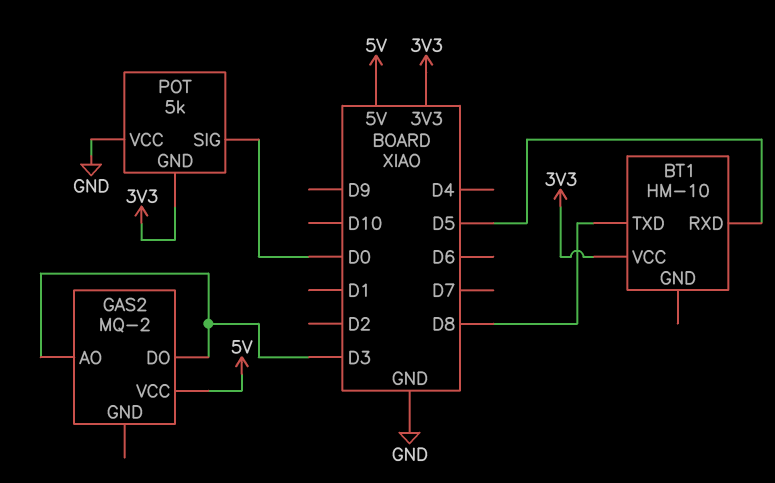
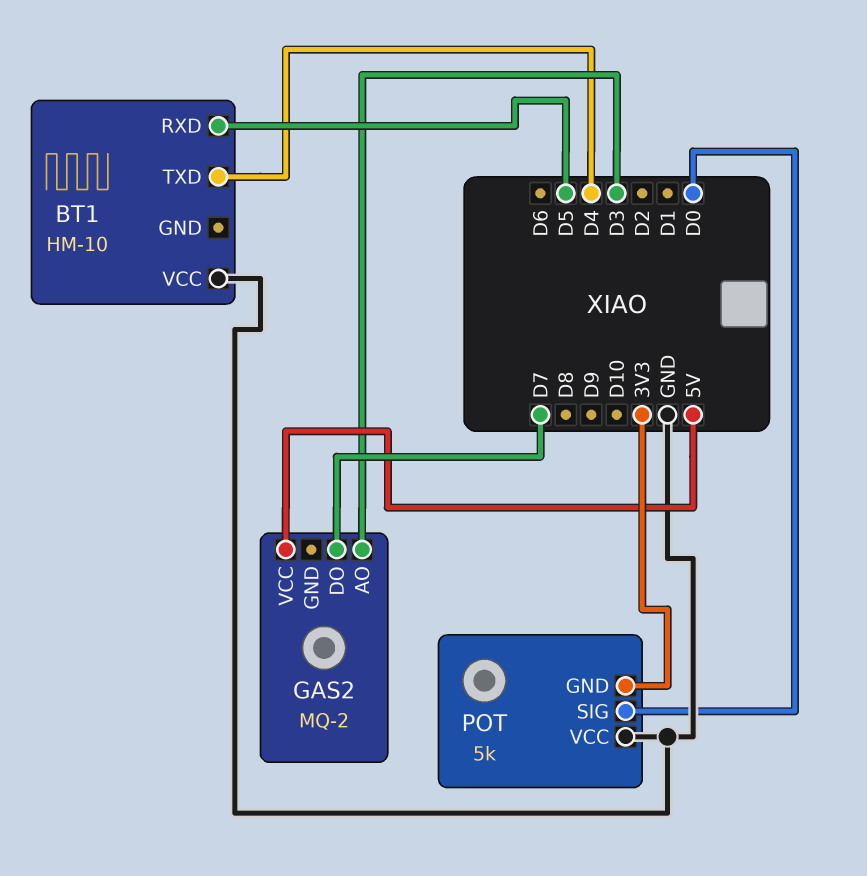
BT1 pin TXD: D8 -> D4
BT1 pin VCC: 3V3 -> GND
GAS2 pin DO: D3 -> D7

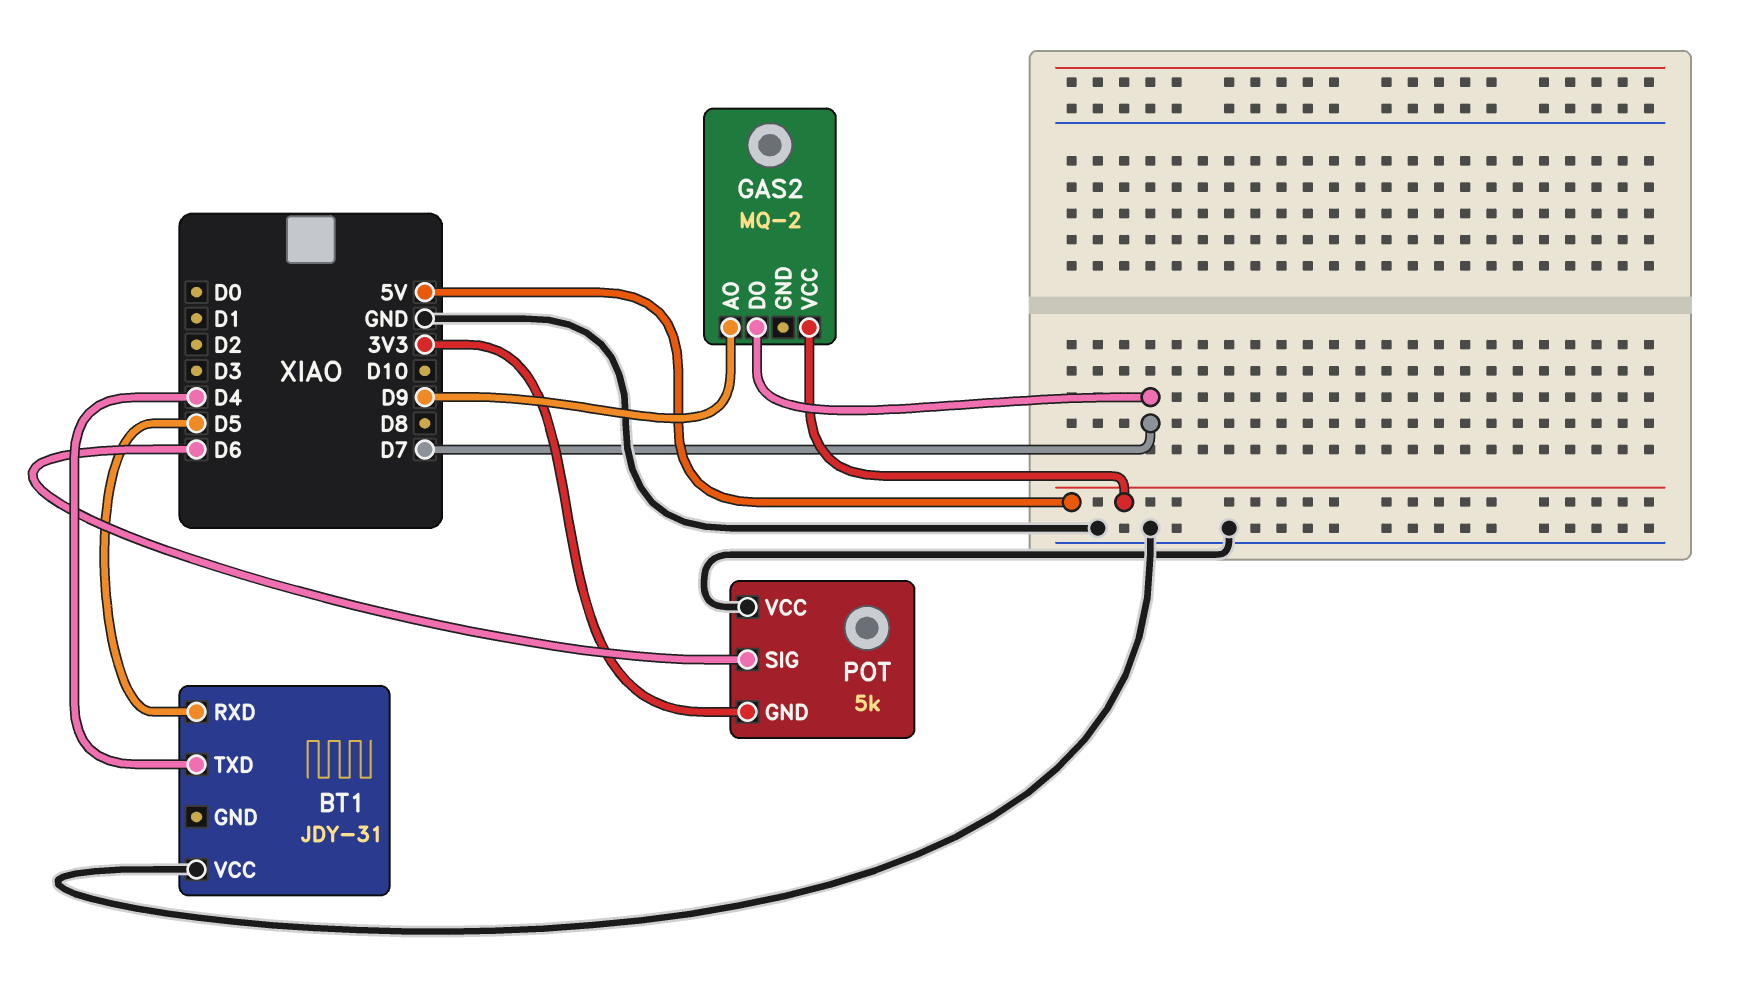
BT1: HM-10 -> JDY-31
GAS2 pin AO: D3 -> D9
POT pin SIG: D0 -> D6

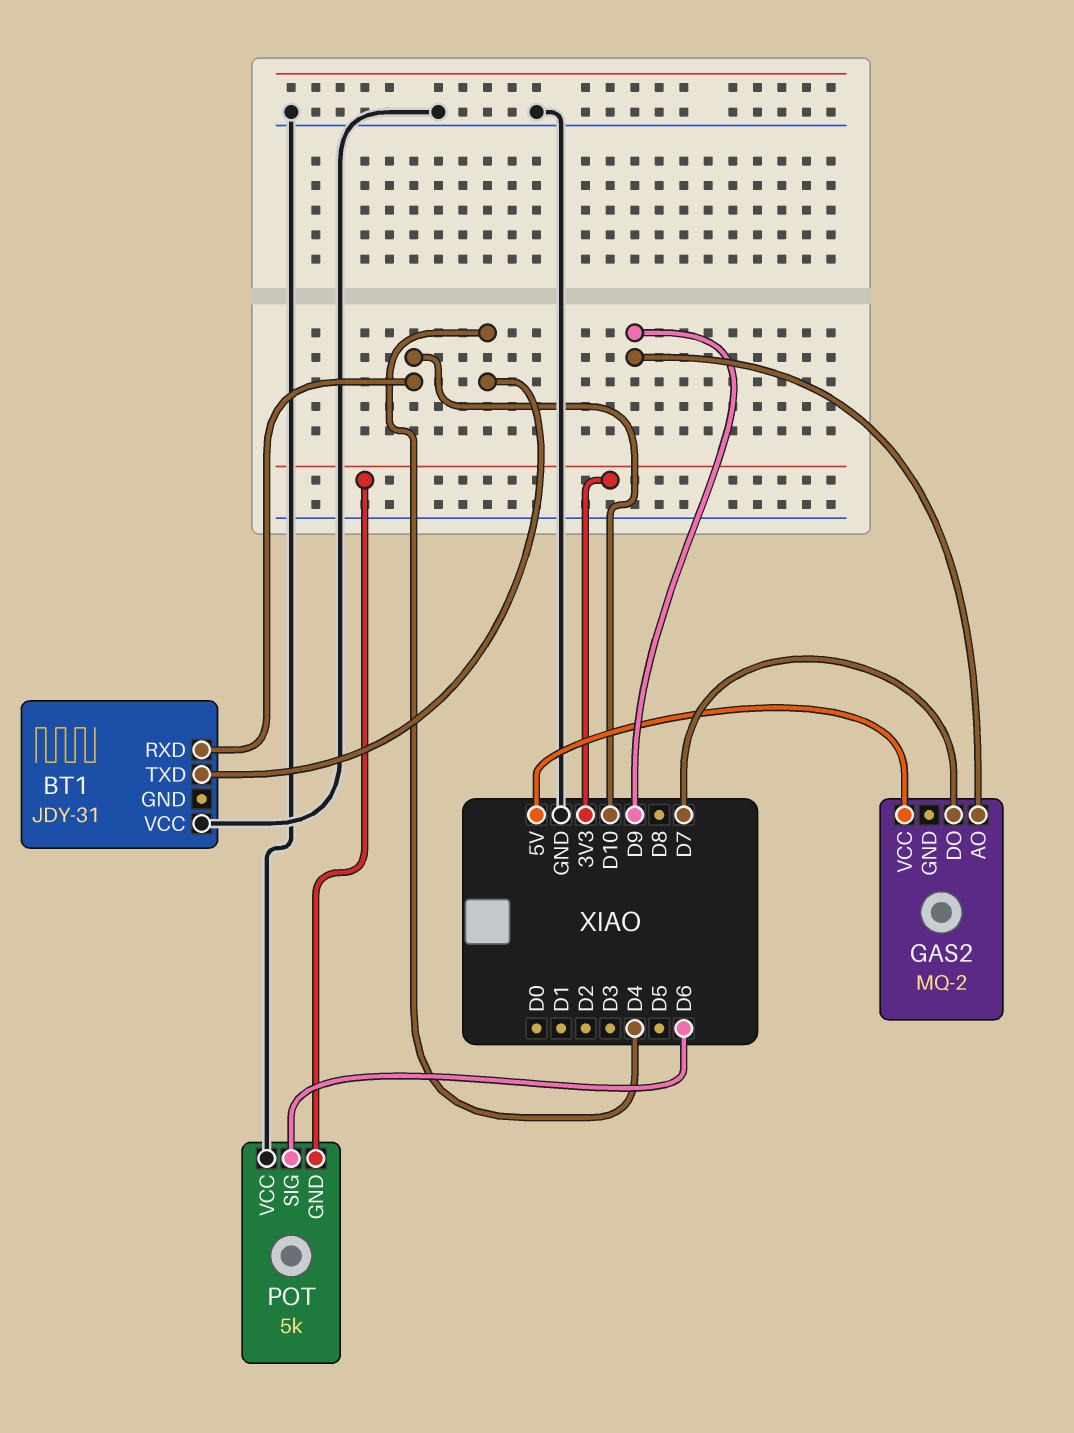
BT1 pin RXD: D5 -> D10

